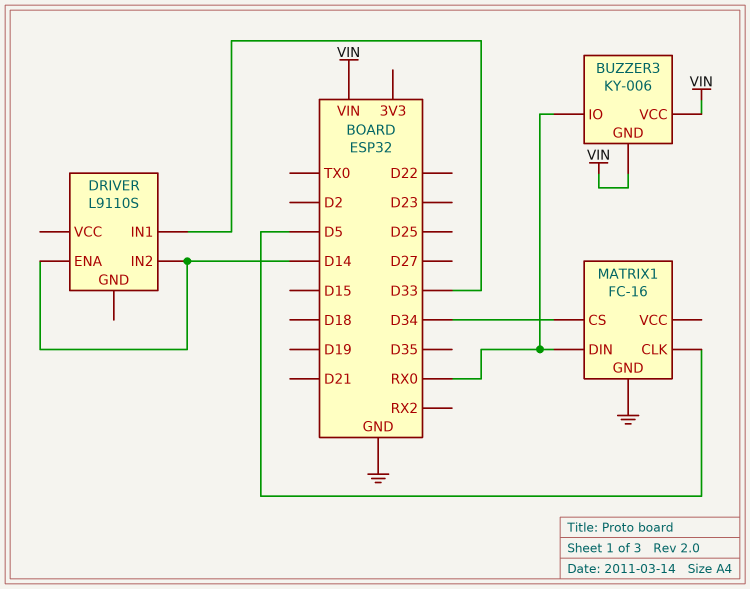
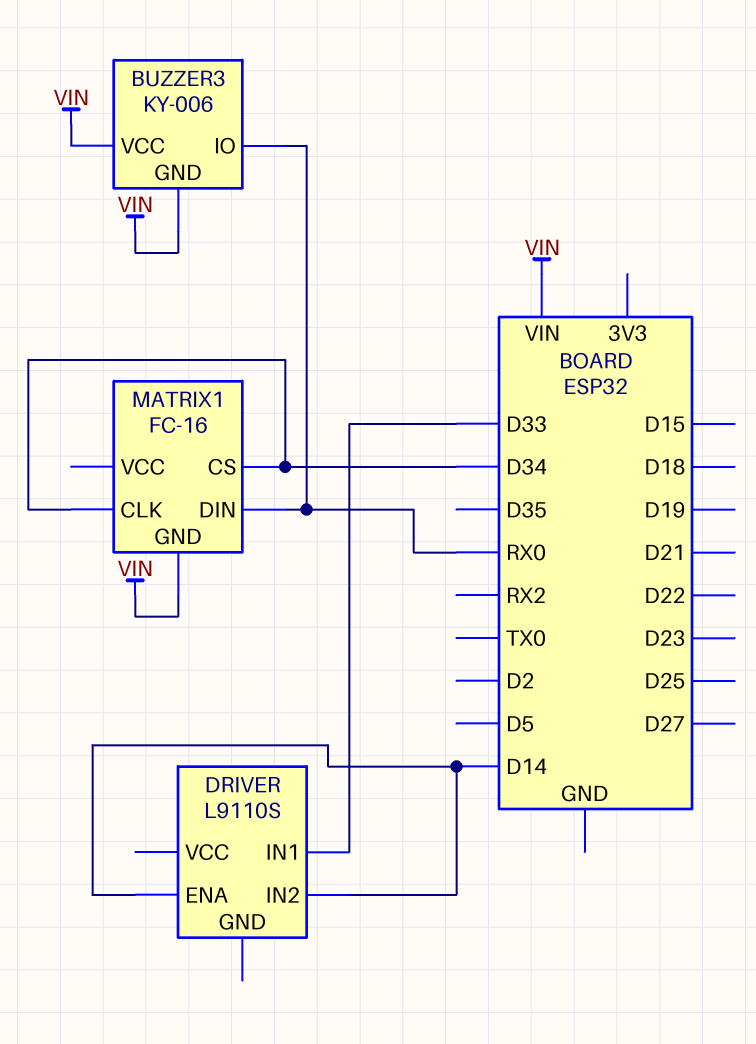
MATRIX1 pin CLK: D5 -> D34
MATRIX1 pin GND: GND -> VIN

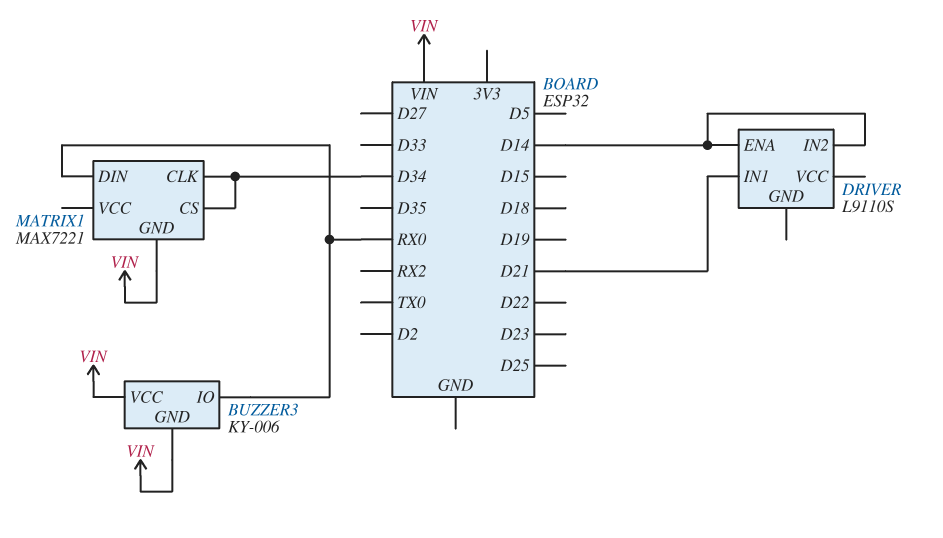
DRIVER pin IN1: D33 -> D21
MATRIX1: FC-16 -> MAX7221

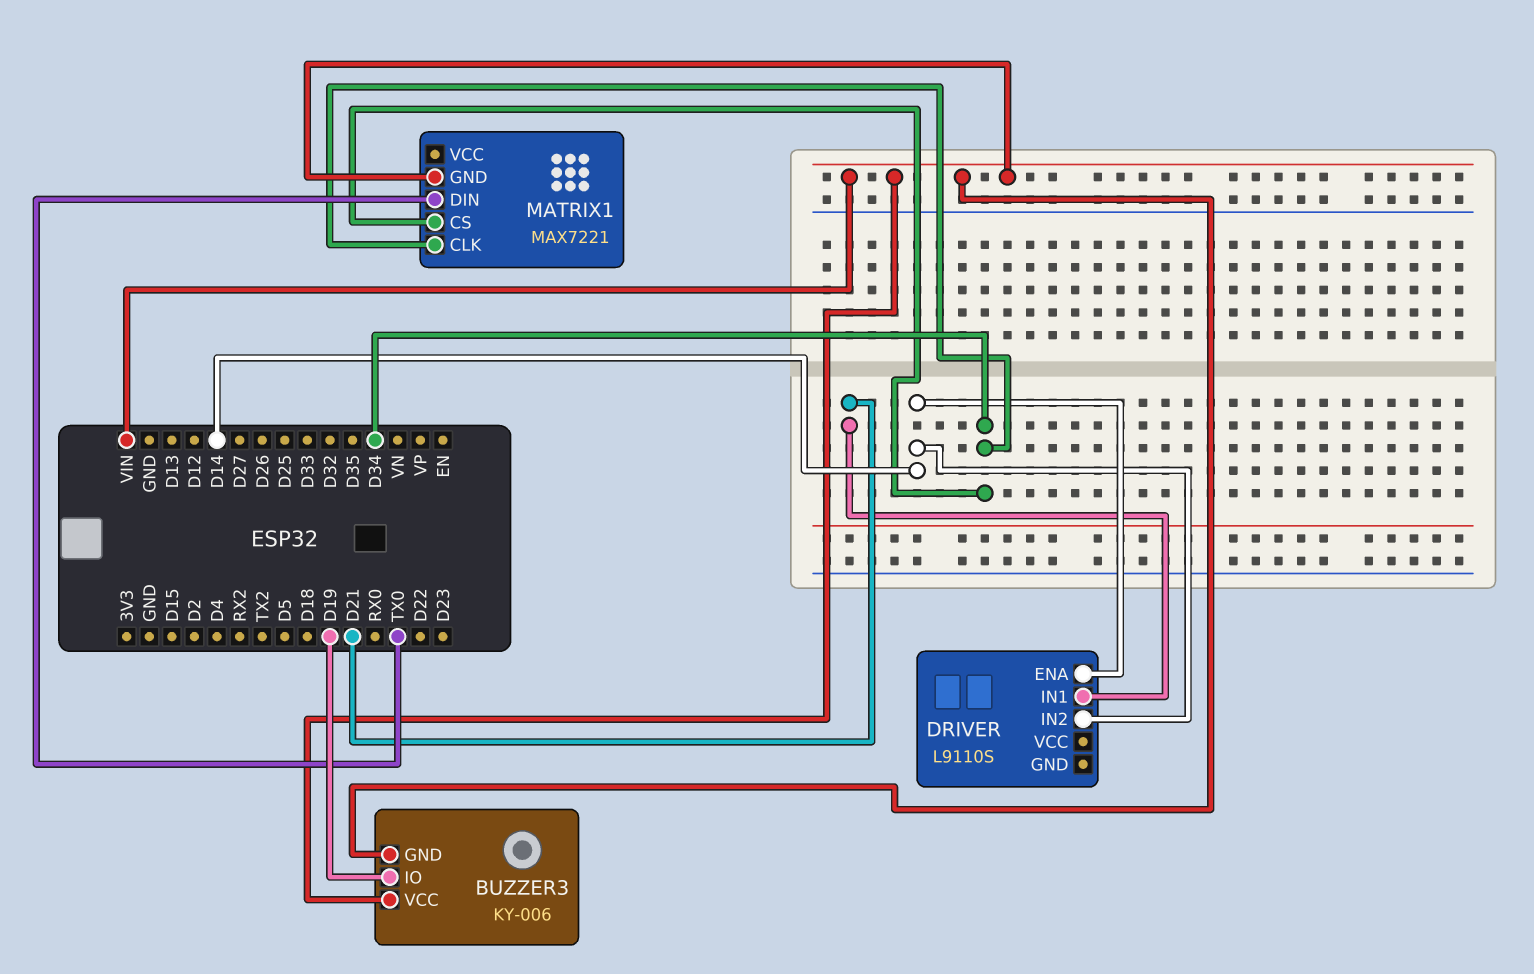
BUZZER3 pin IO: RX0 -> D19
MATRIX1 pin DIN: RX0 -> TX0

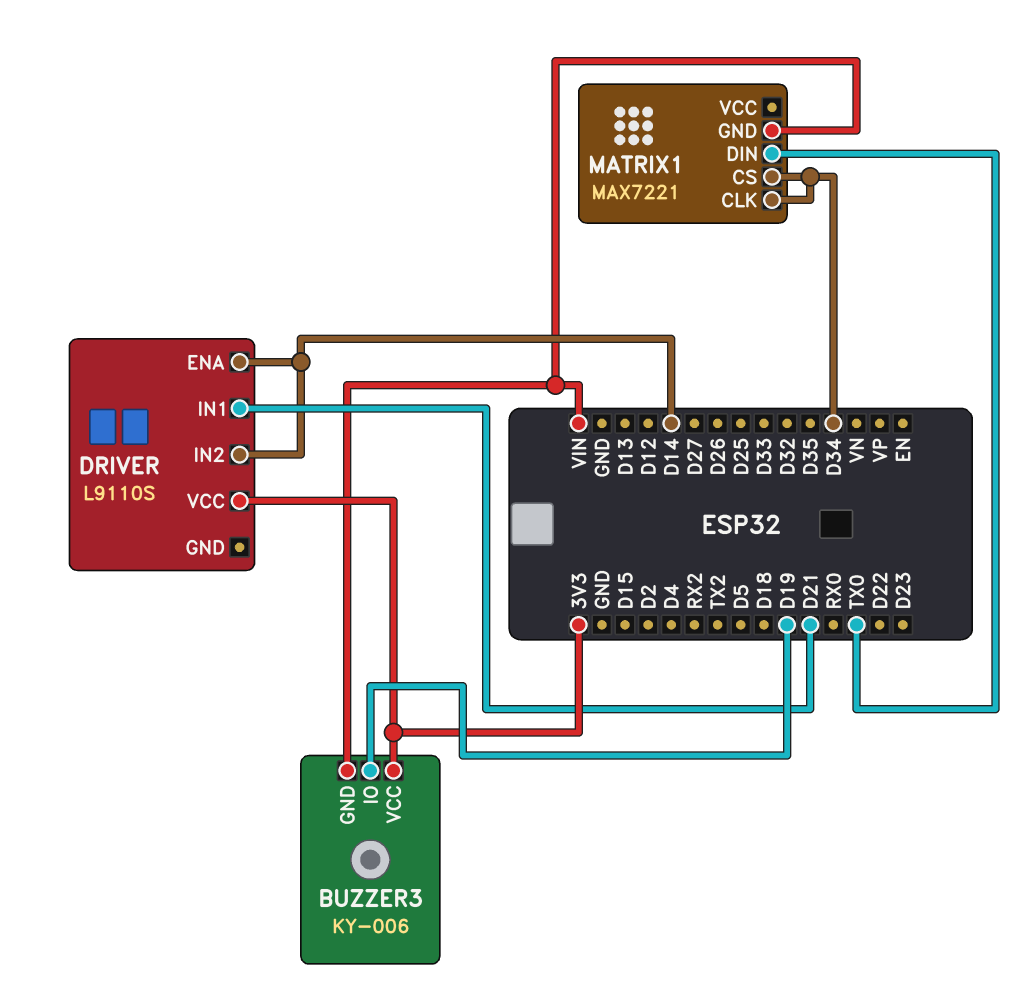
BUZZER3 pin VCC: VIN -> 3V3
DRIVER pin VCC: none -> 3V3

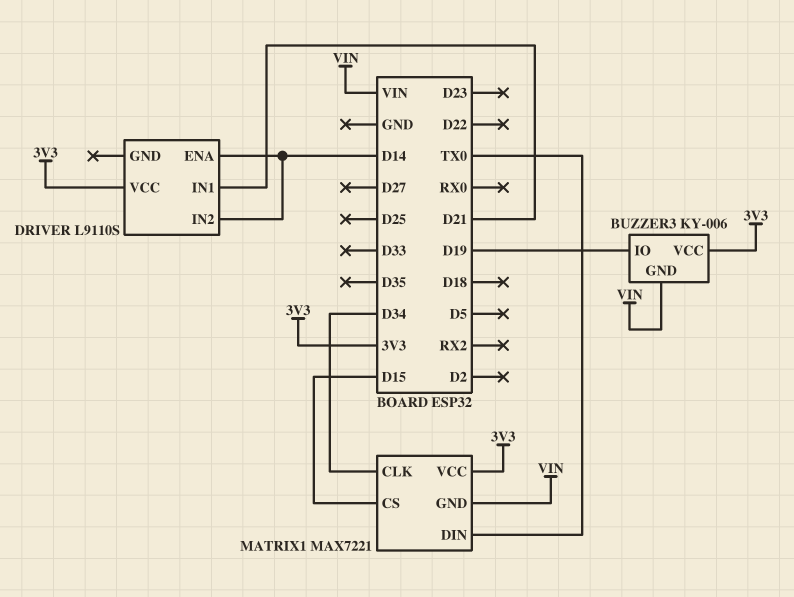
MATRIX1 pin CS: D34 -> D15
MATRIX1 pin VCC: none -> 3V3

